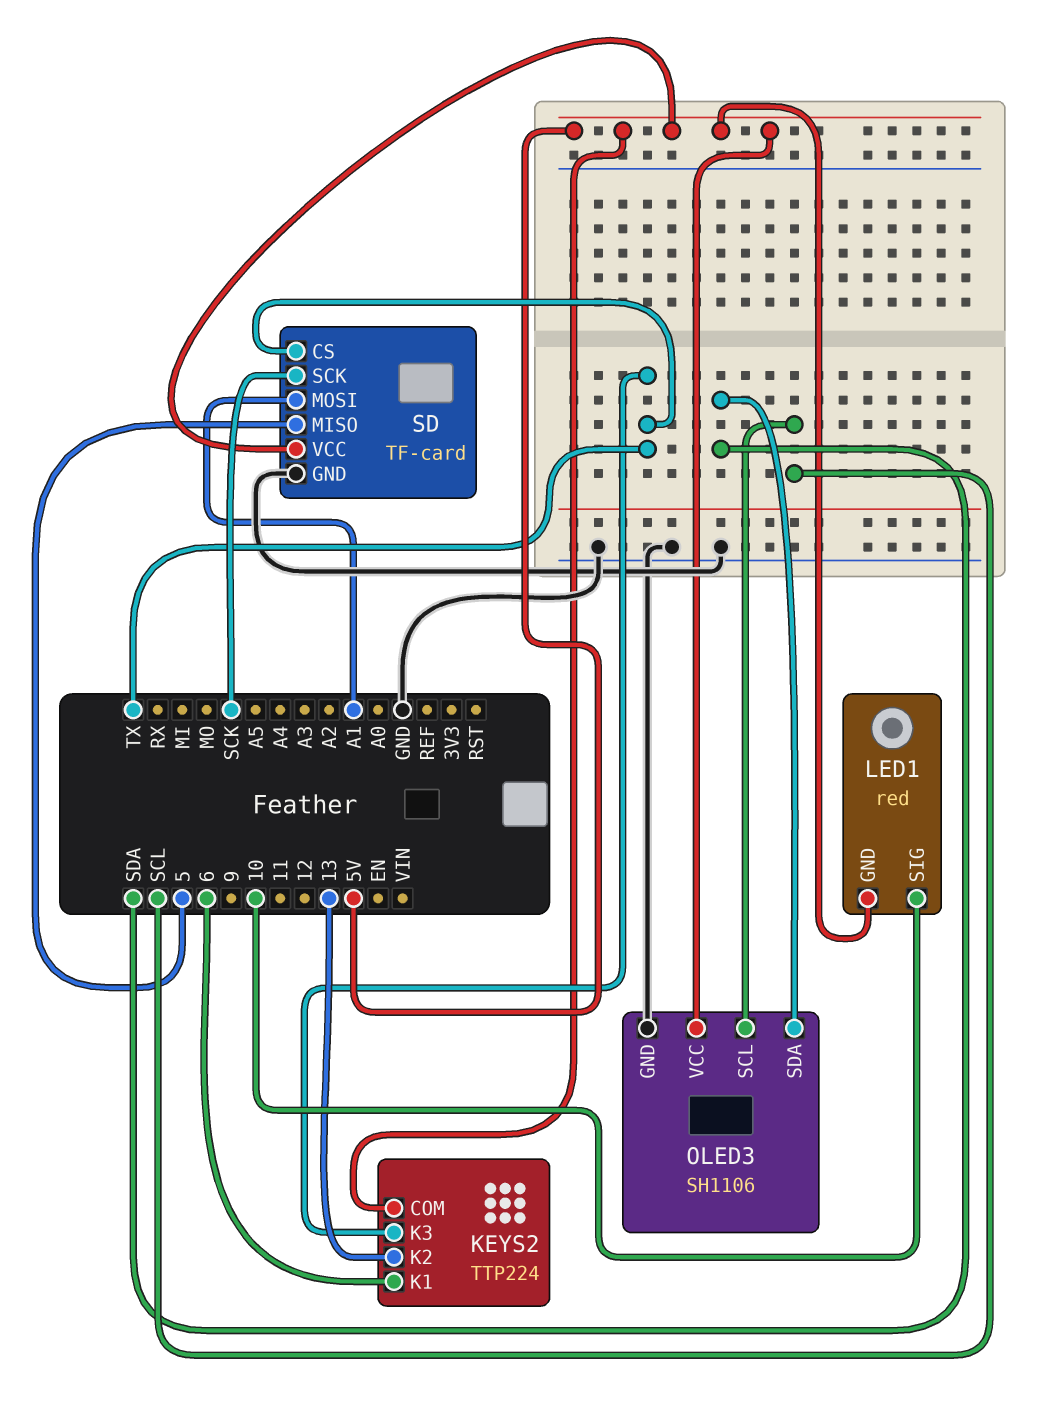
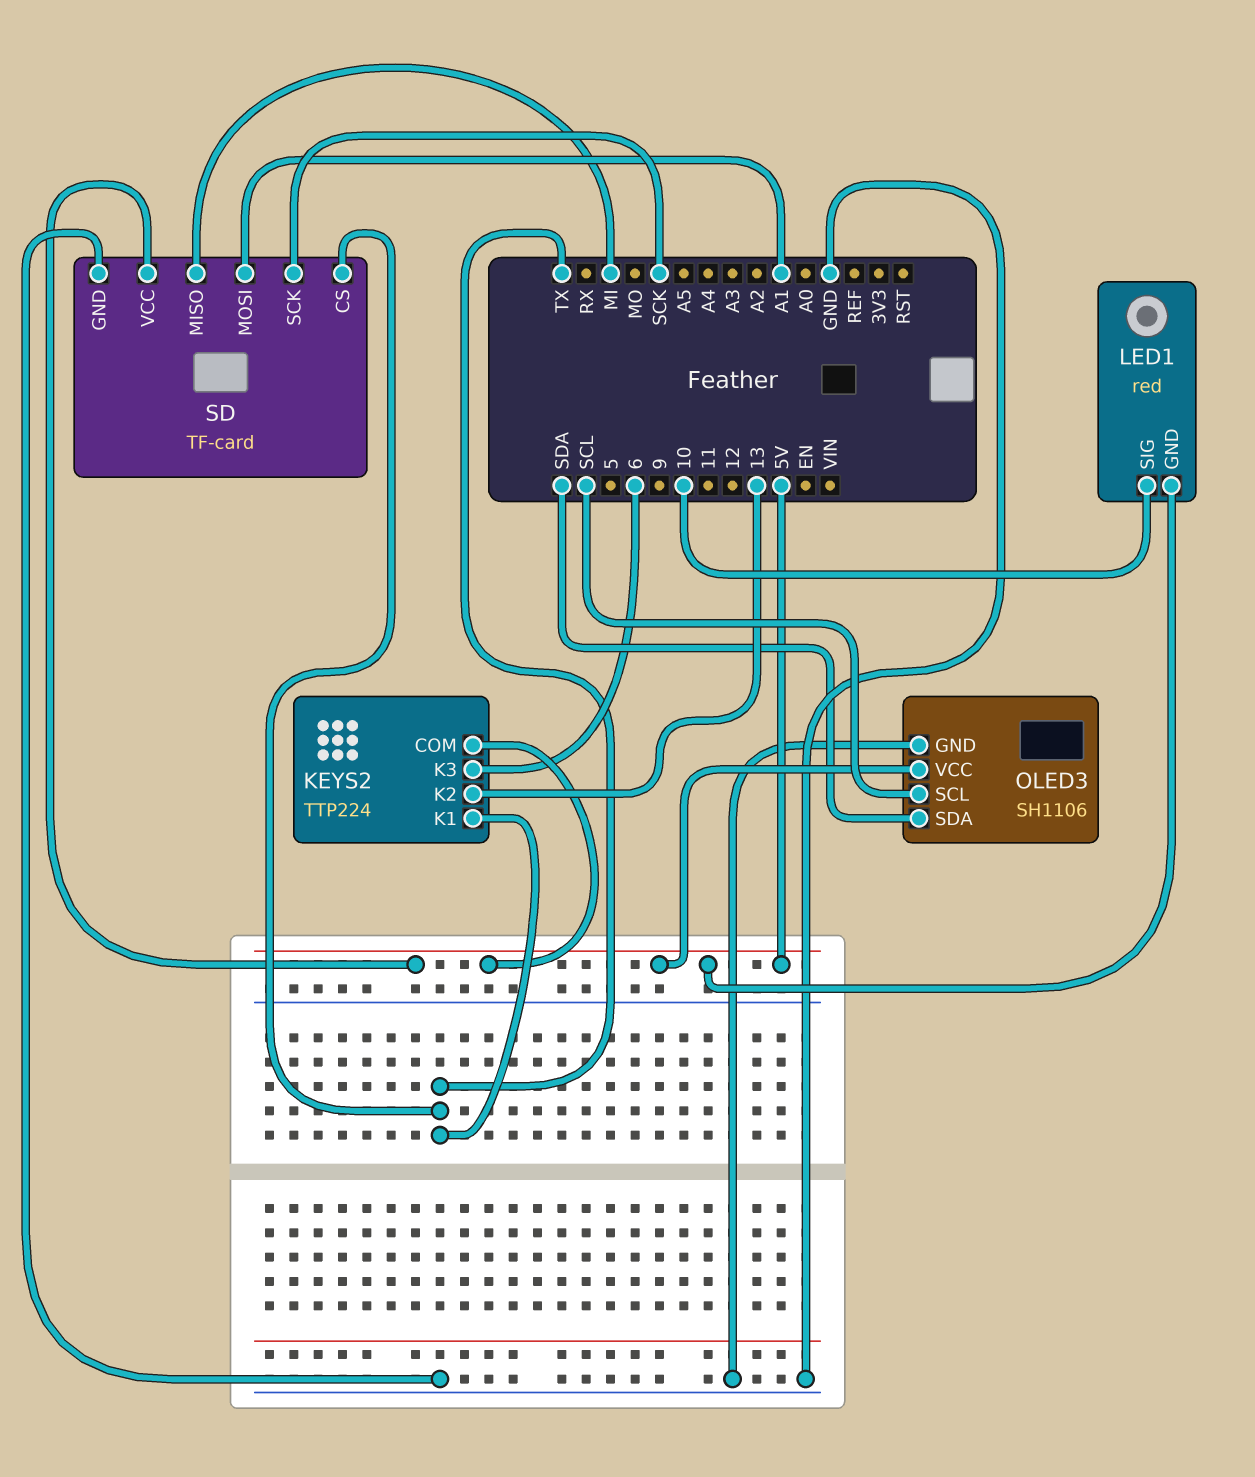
KEYS2 pin K1: 6 -> TX
KEYS2 pin K3: TX -> 6
SD pin MISO: 5 -> MI

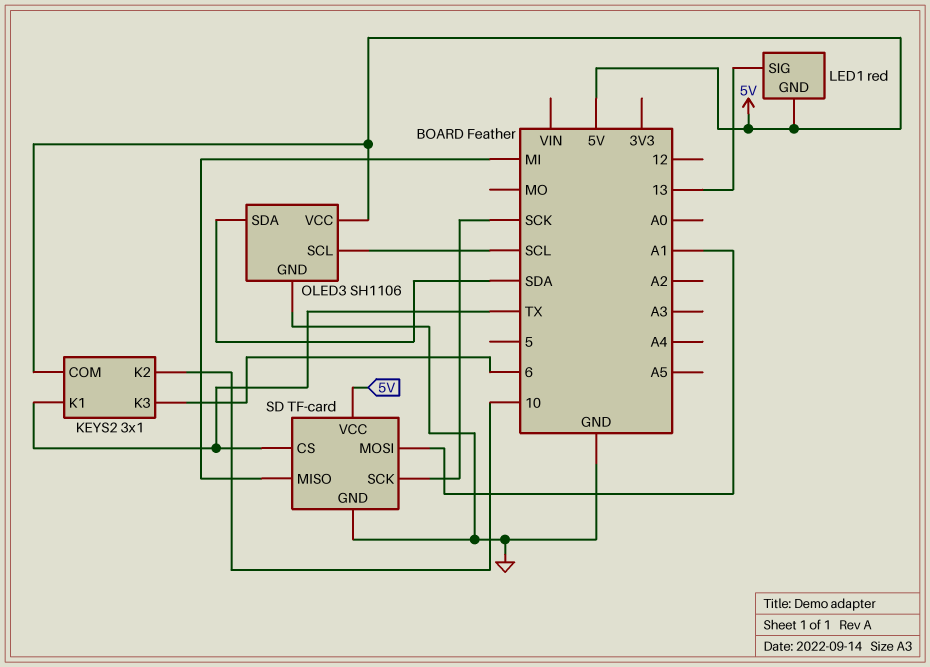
KEYS2: TTP224 -> 3x1
KEYS2 pin K2: 13 -> 10
LED1 pin SIG: 10 -> 13

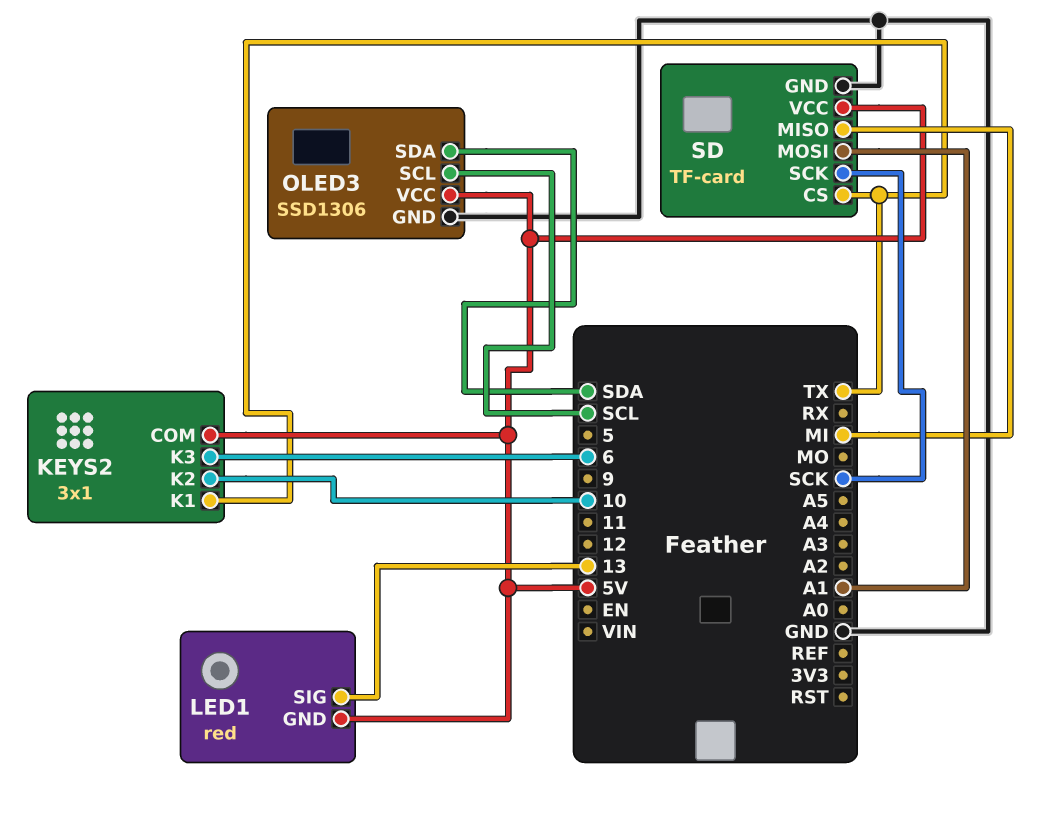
OLED3: SH1106 -> SSD1306

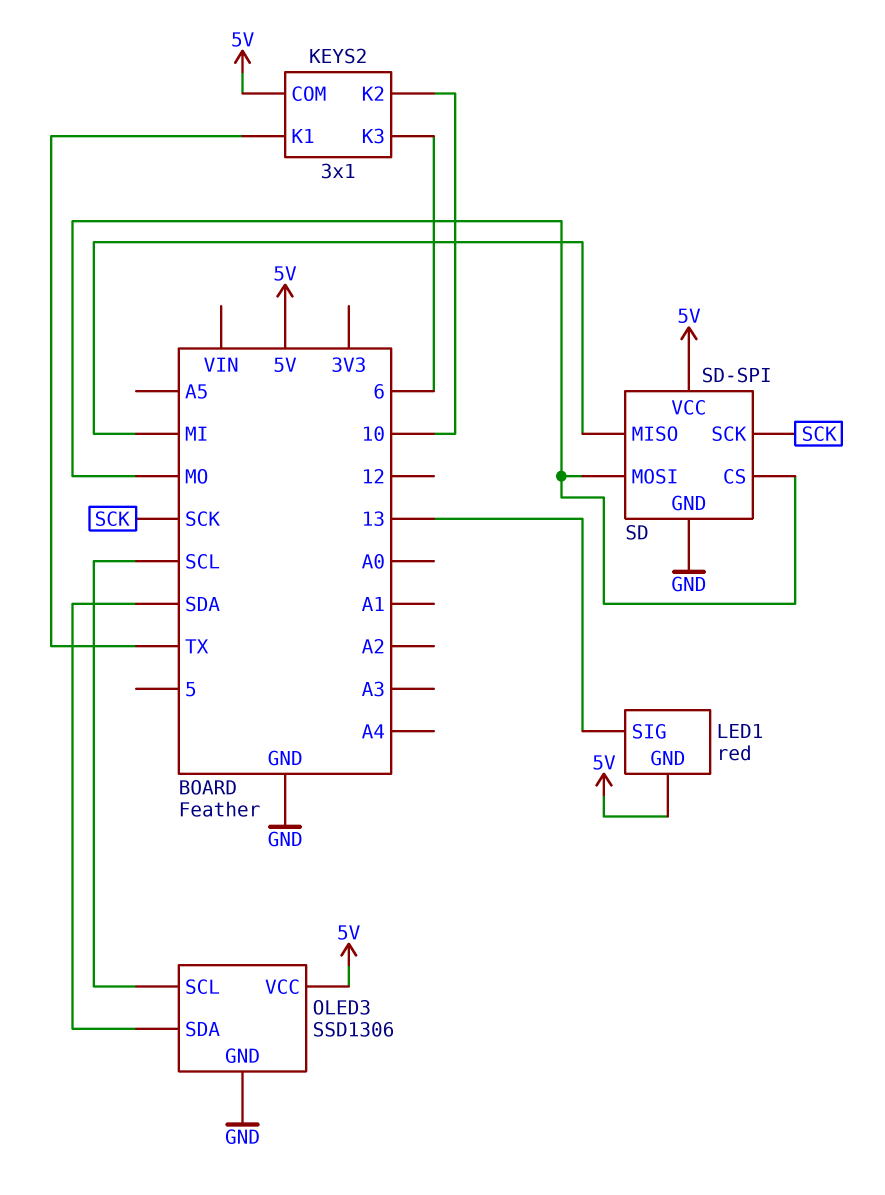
SD: TF-card -> SD-SPI
SD pin CS: TX -> MO
SD pin MOSI: A1 -> MO

